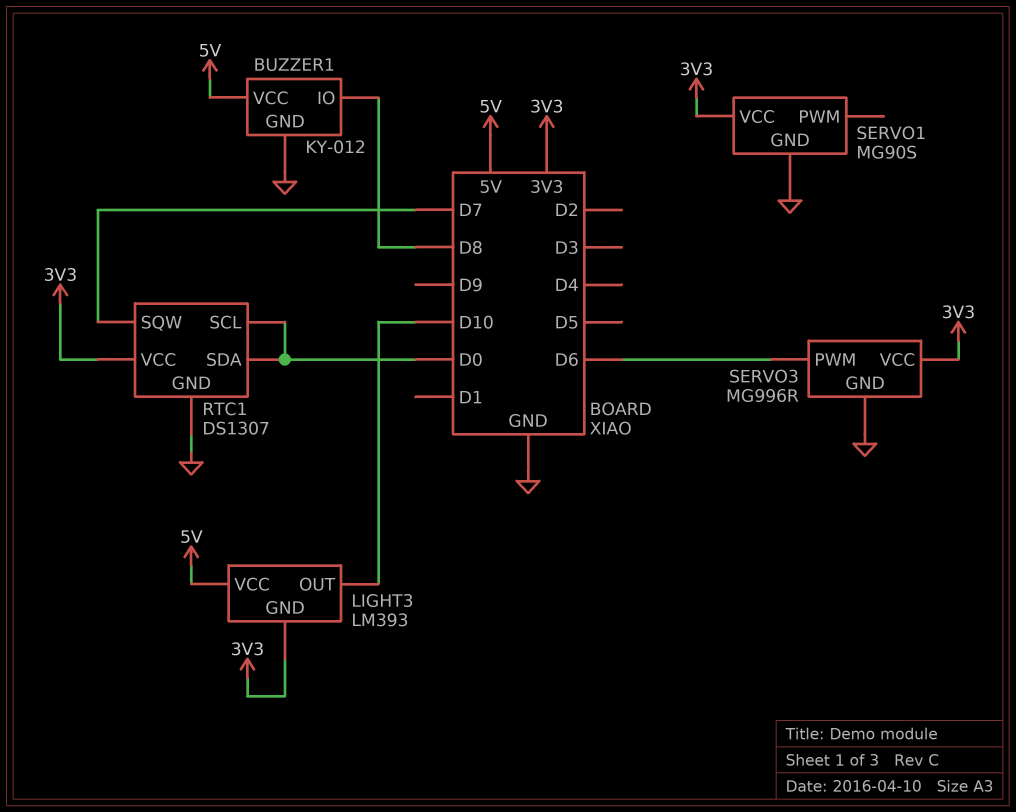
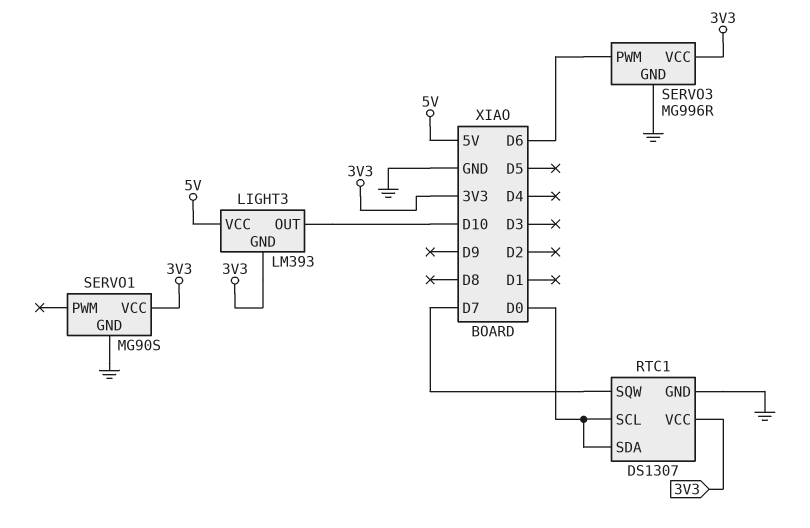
BUZZER1: KY-012 -> none
BUZZER1 pin GND: GND -> none
BUZZER1 pin IO: D8 -> none
BUZZER1 pin VCC: 5V -> none

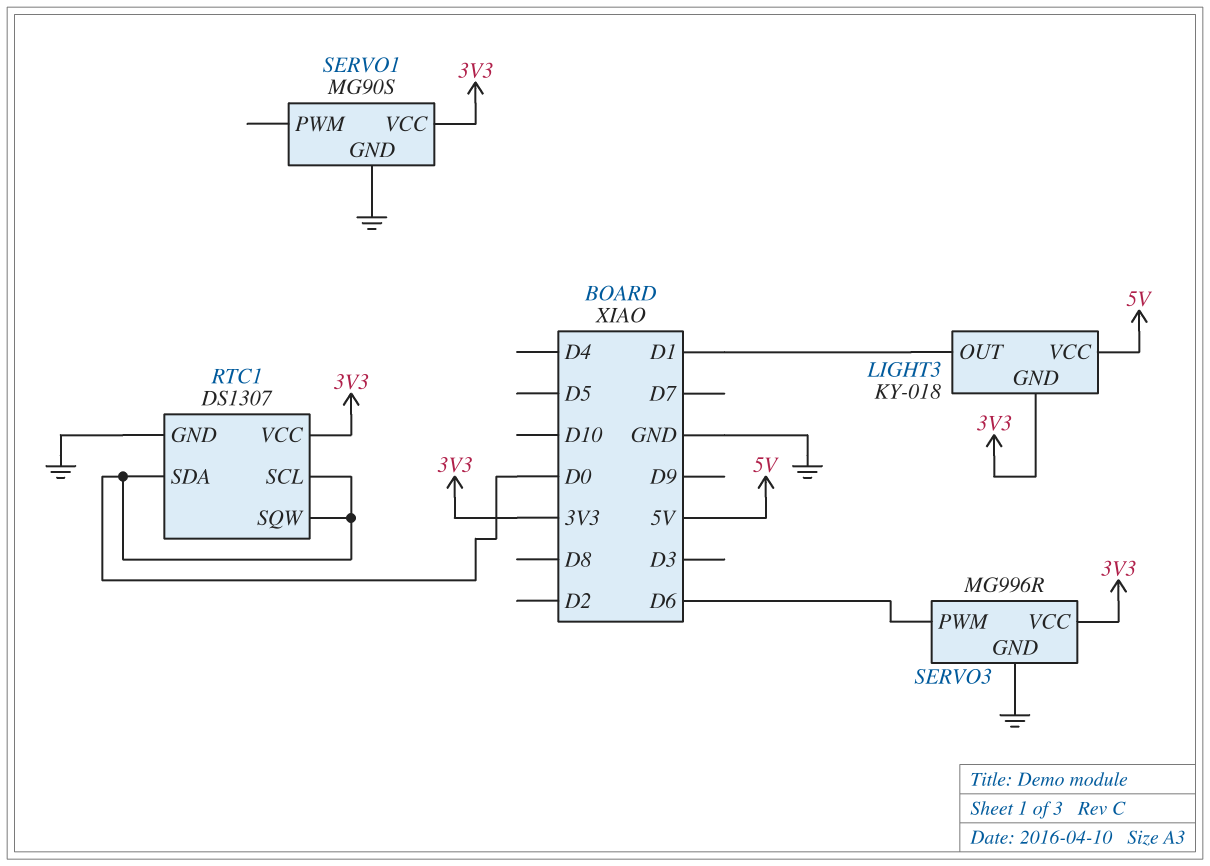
LIGHT3: LM393 -> KY-018
LIGHT3 pin OUT: D10 -> D1
RTC1 pin SQW: D7 -> D0

